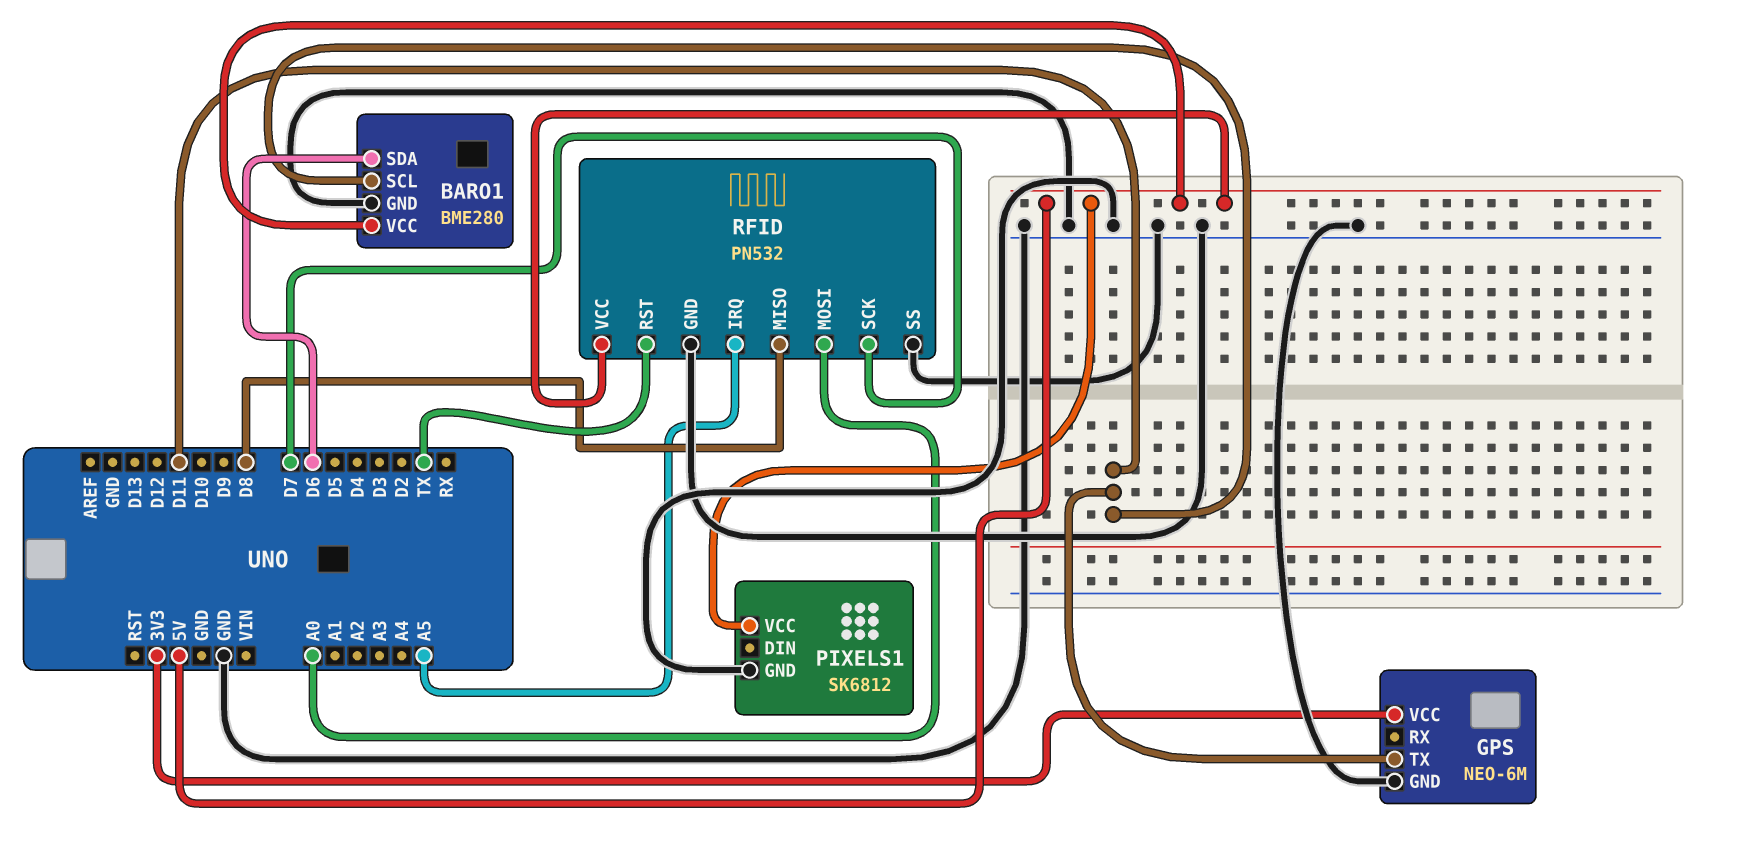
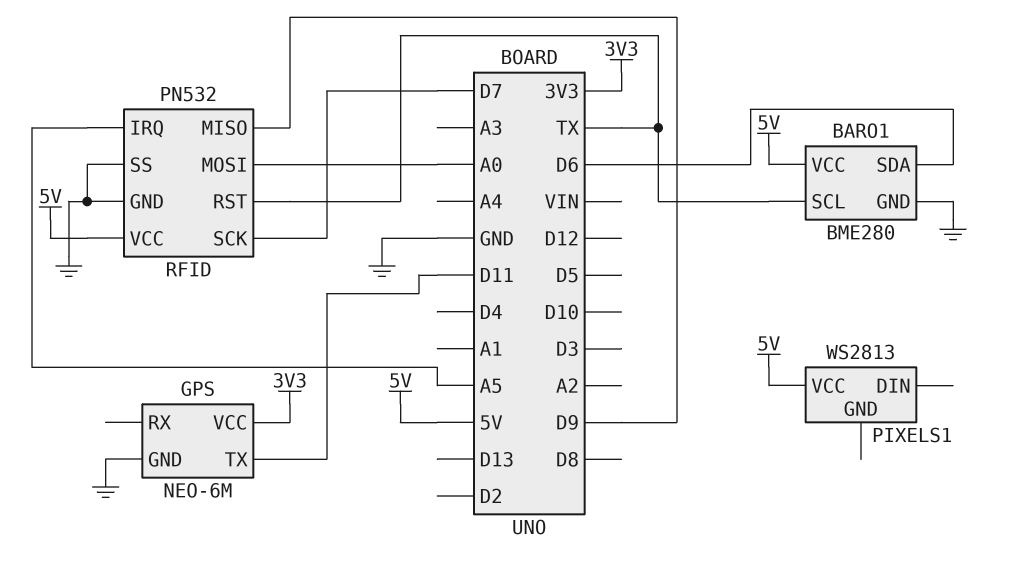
BARO1 pin SCL: D11 -> TX
PIXELS1: SK6812 -> WS2813
PIXELS1 pin GND: GND -> none
RFID pin MISO: D8 -> D9

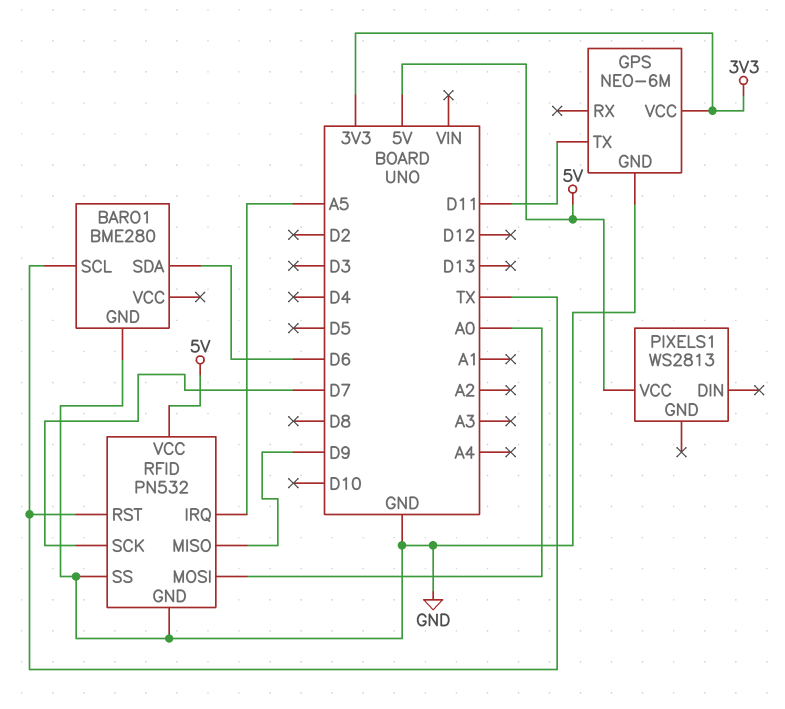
BARO1 pin VCC: 5V -> none

